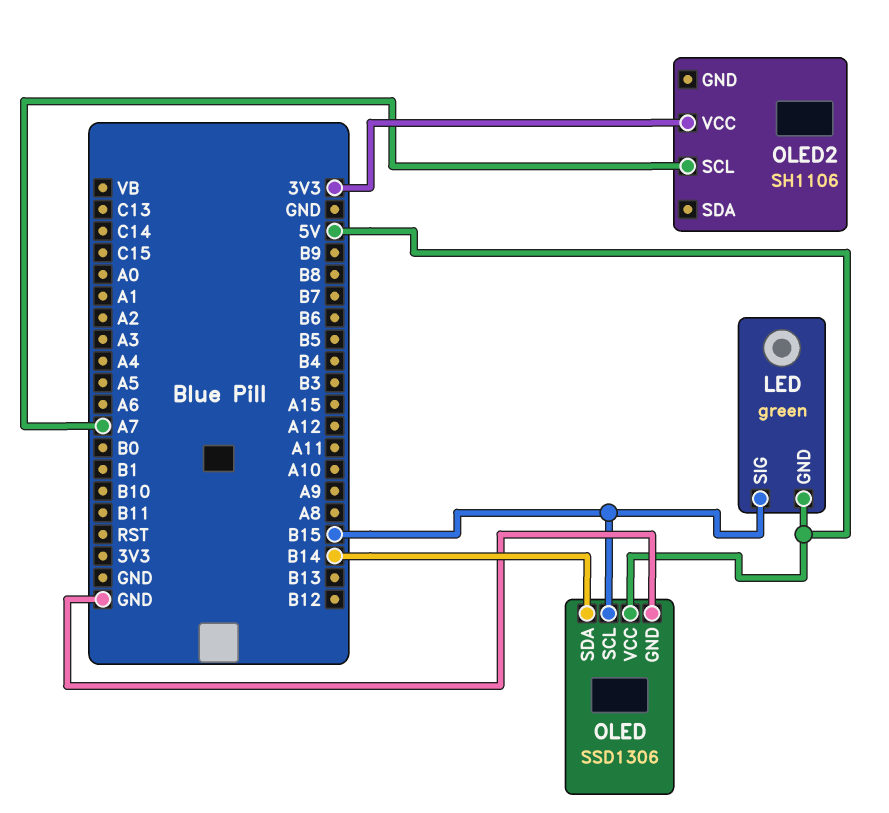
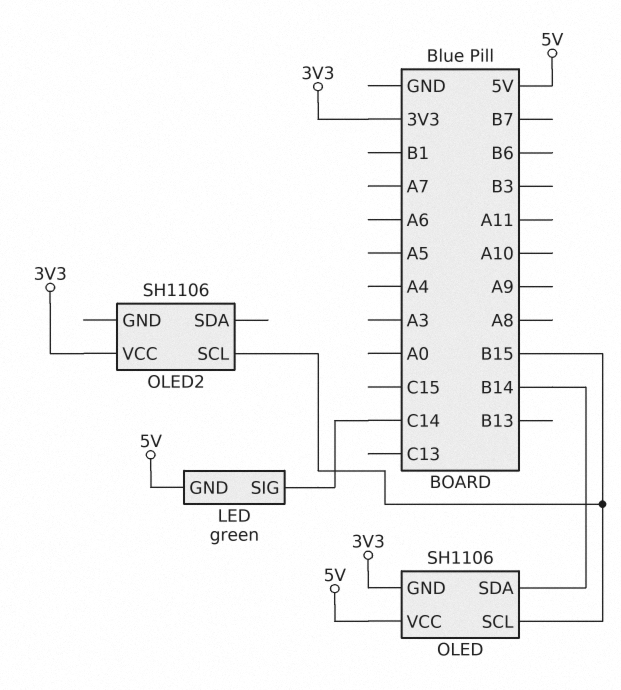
LED pin SIG: B15 -> C14
OLED: SSD1306 -> SH1106
OLED pin GND: GND -> 3V3
OLED2 pin SCL: A7 -> B15

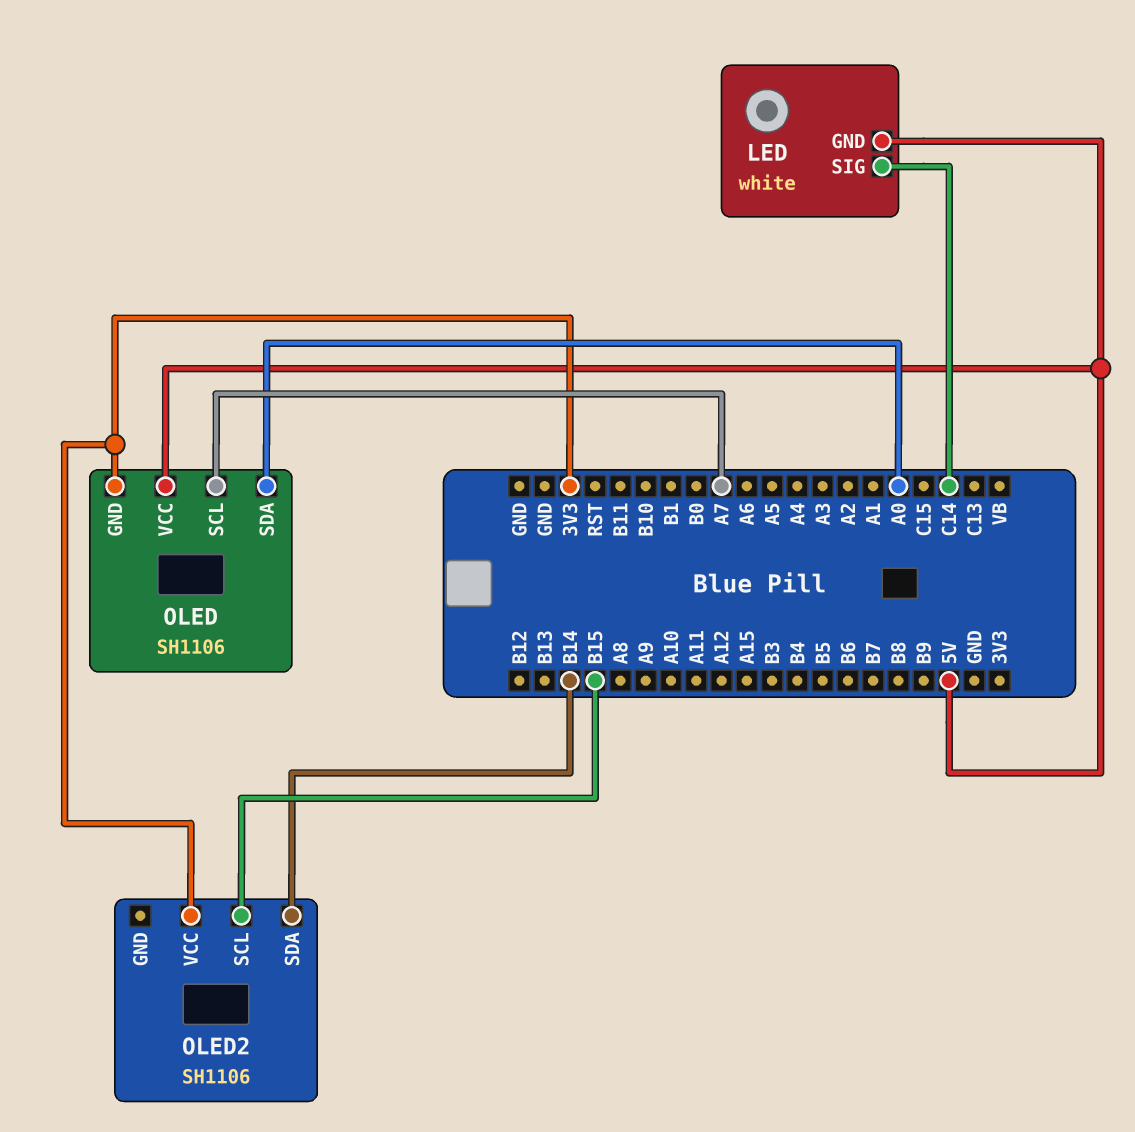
LED: green -> white
OLED pin SCL: B15 -> A7
OLED pin SDA: B14 -> A0
OLED2 pin SDA: none -> B14

